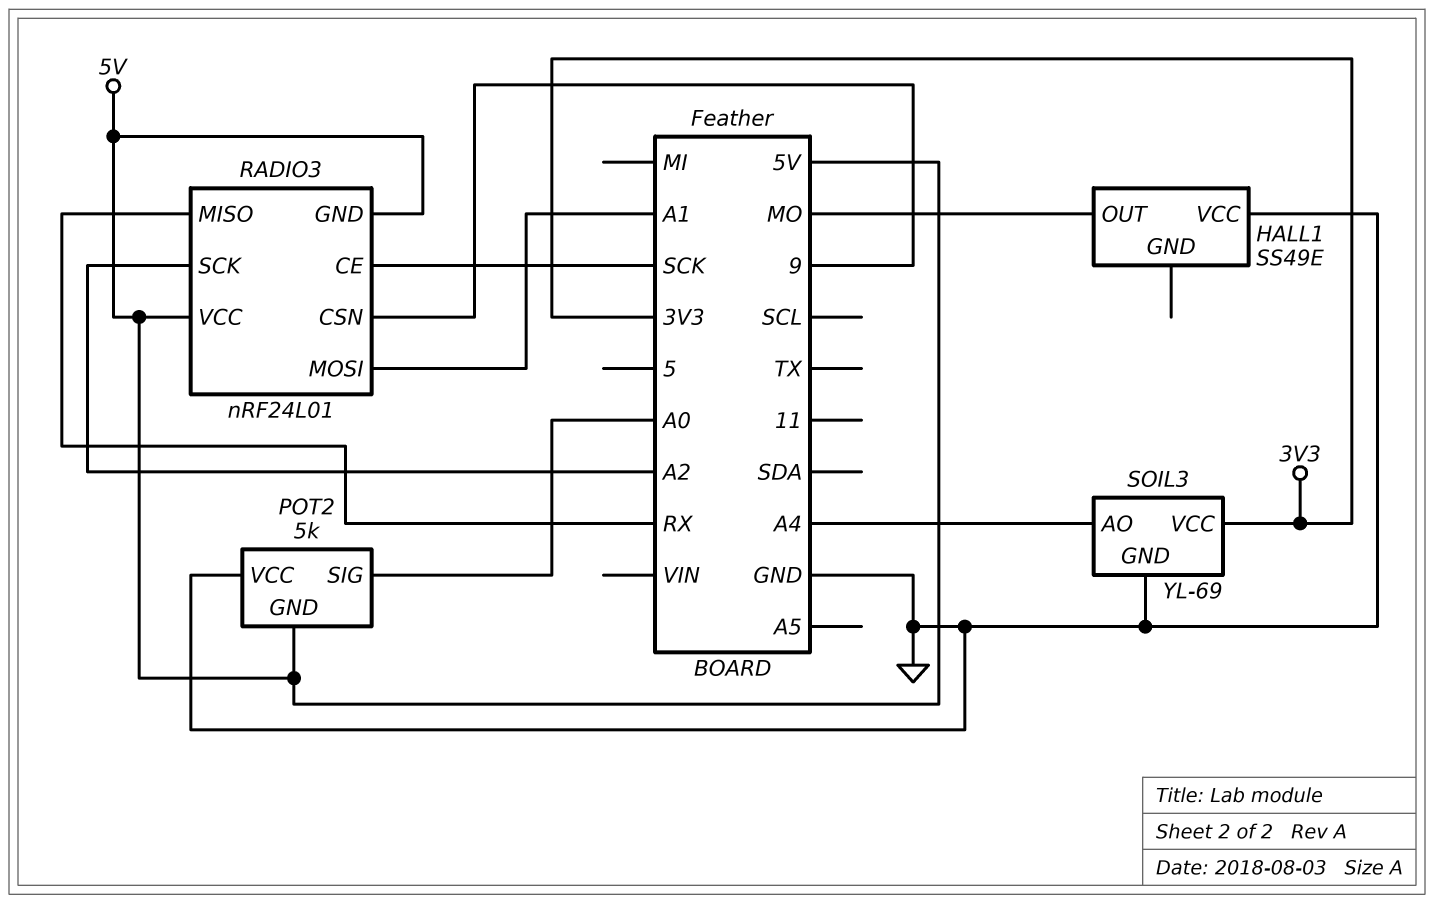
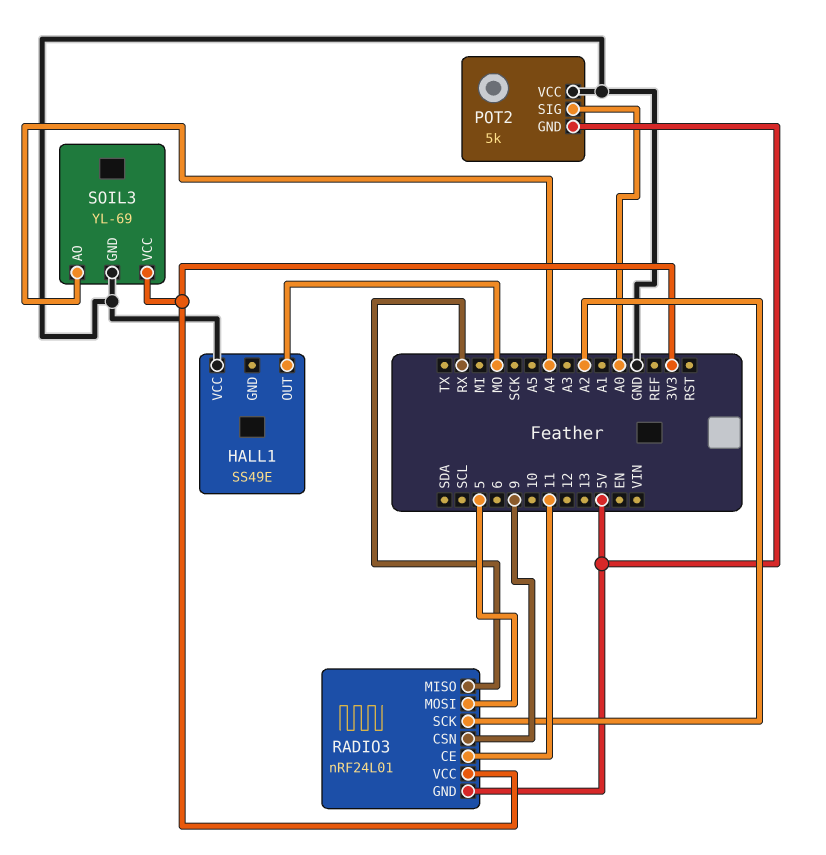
RADIO3 pin CE: SCK -> 11
RADIO3 pin MOSI: A1 -> 5
RADIO3 pin VCC: 5V -> 3V3

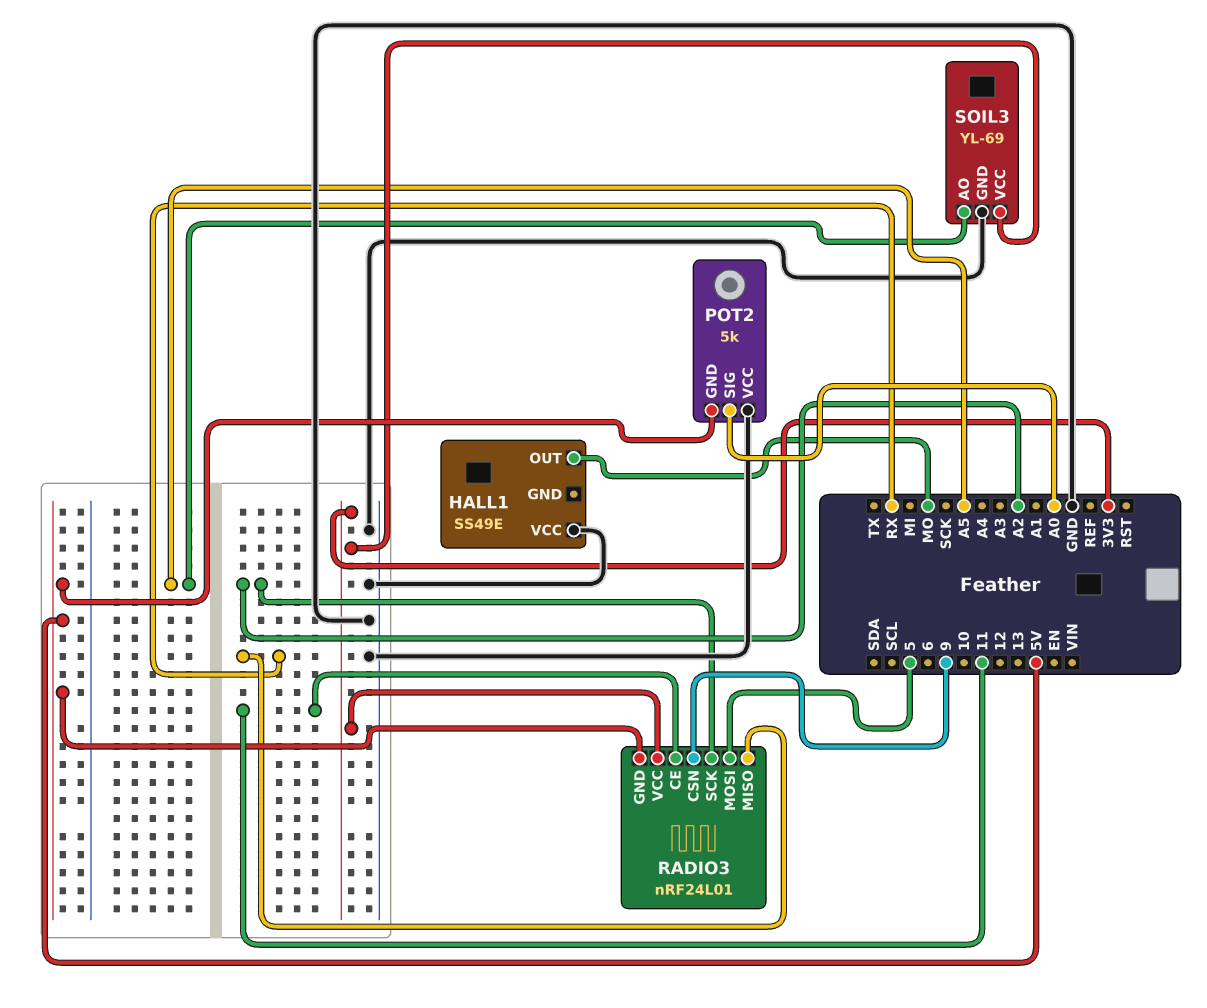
SOIL3 pin AO: A4 -> A5

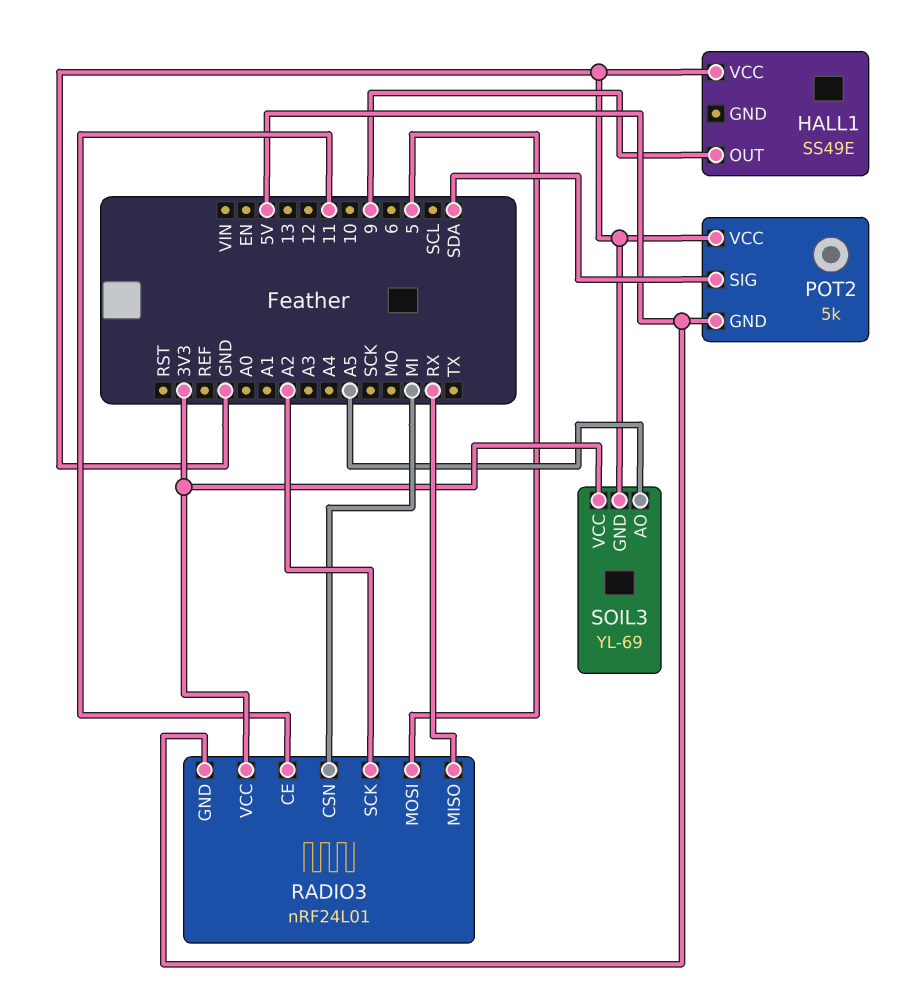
HALL1 pin OUT: MO -> 9
POT2 pin SIG: A0 -> SDA
RADIO3 pin CSN: 9 -> MI

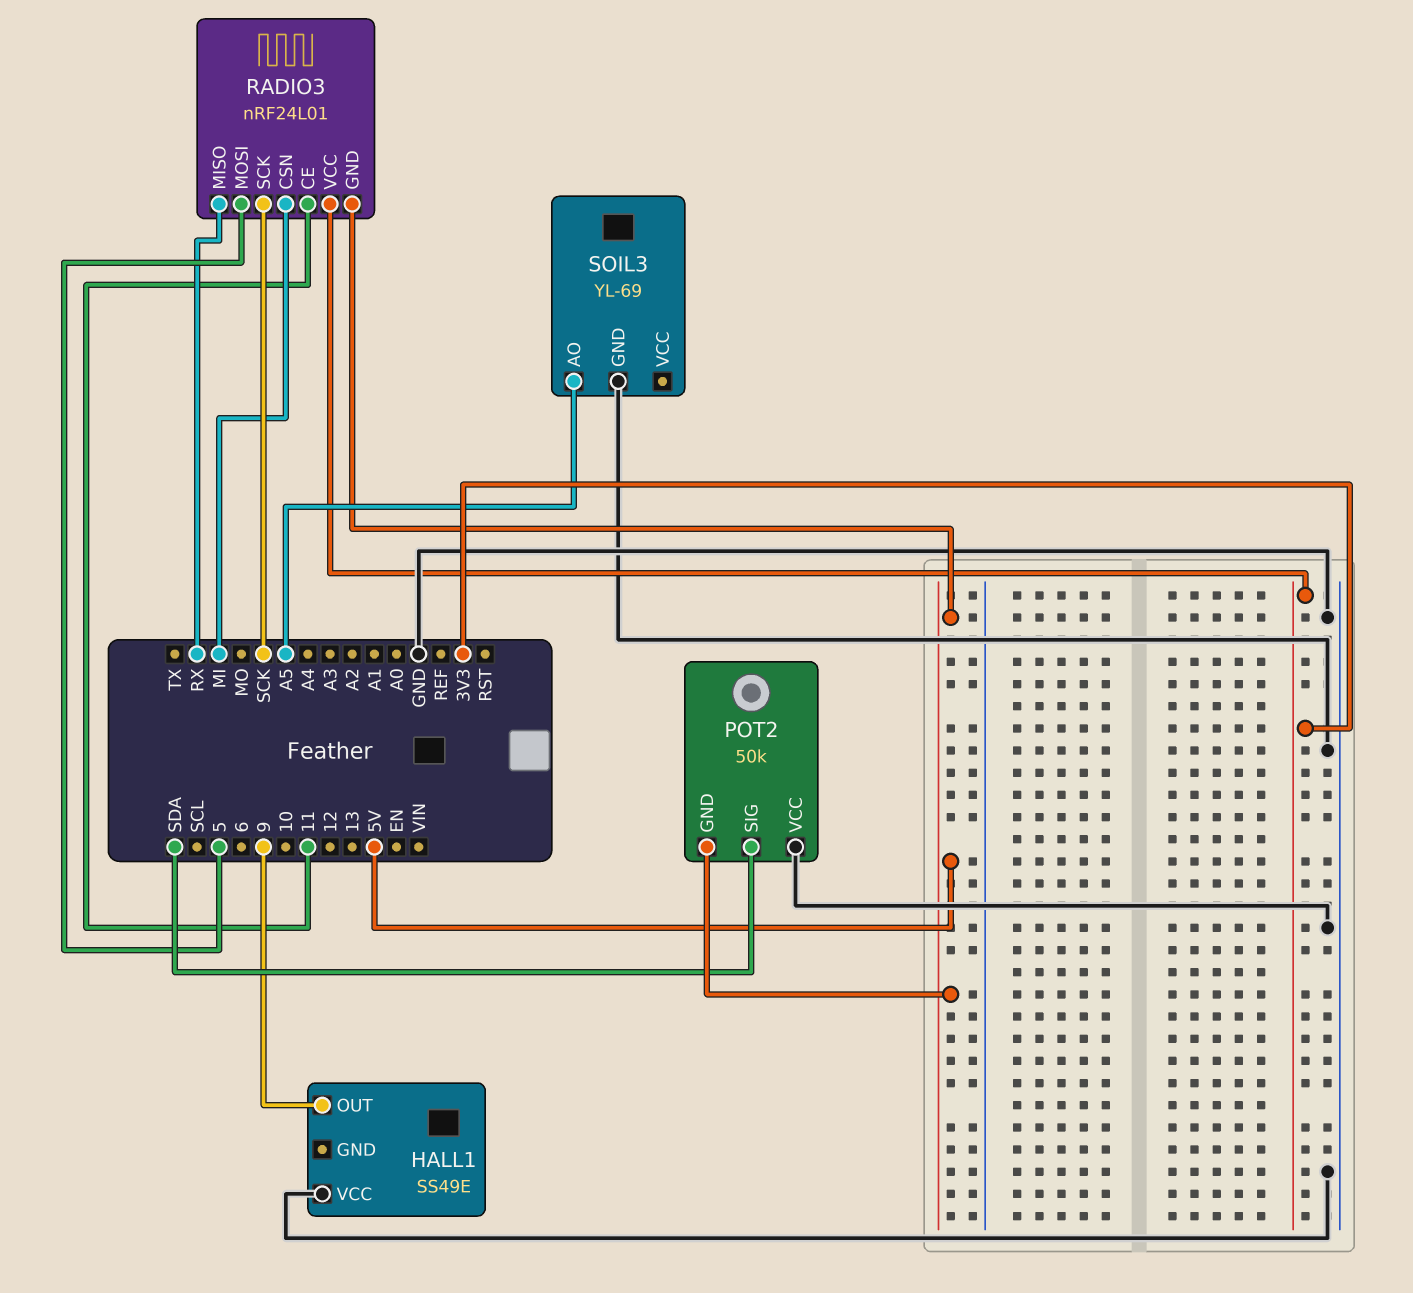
POT2: 5k -> 50k
RADIO3 pin SCK: A2 -> SCK
SOIL3 pin VCC: 3V3 -> none

